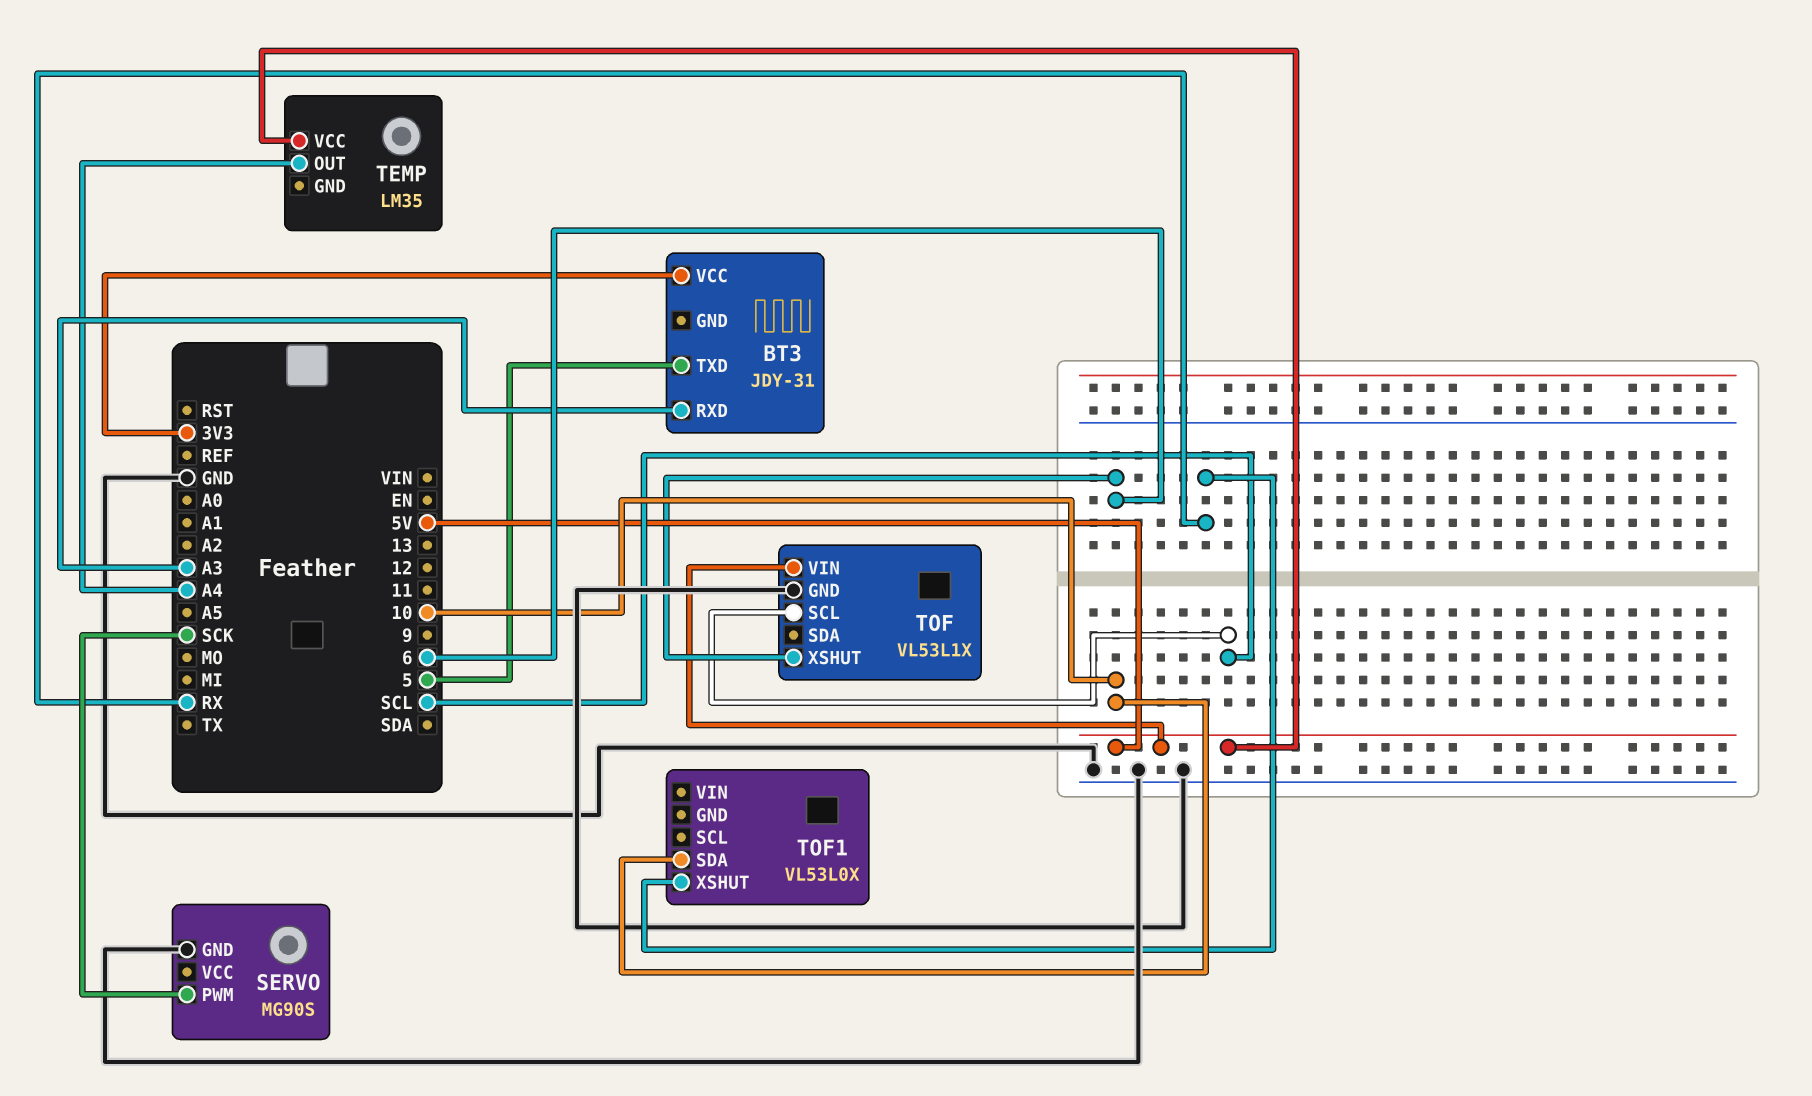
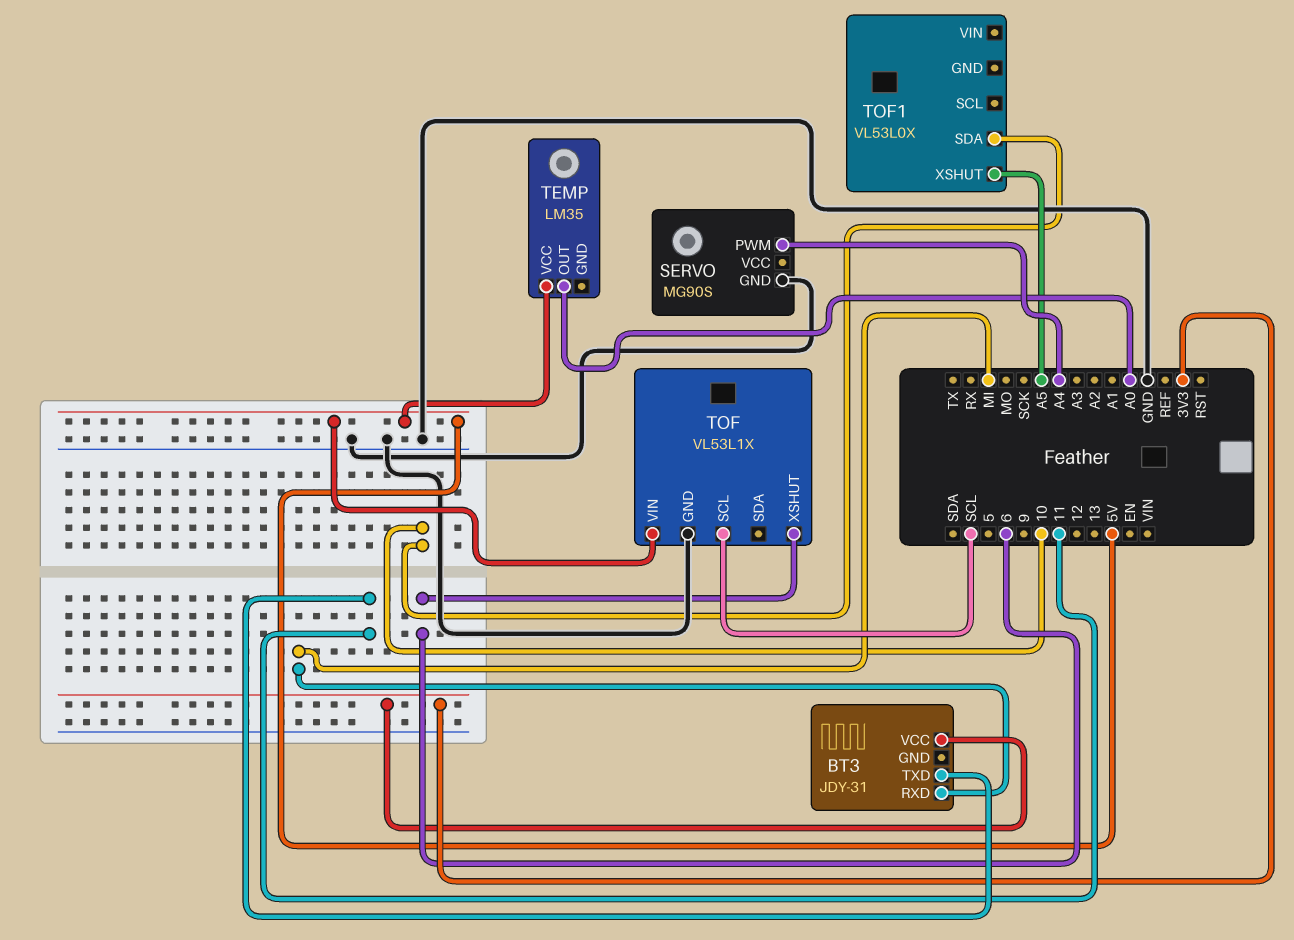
BT3 pin RXD: A3 -> MI
BT3 pin TXD: 5 -> 11
SERVO pin PWM: SCK -> A4
TEMP pin OUT: A4 -> A0
TOF1 pin XSHUT: RX -> A5

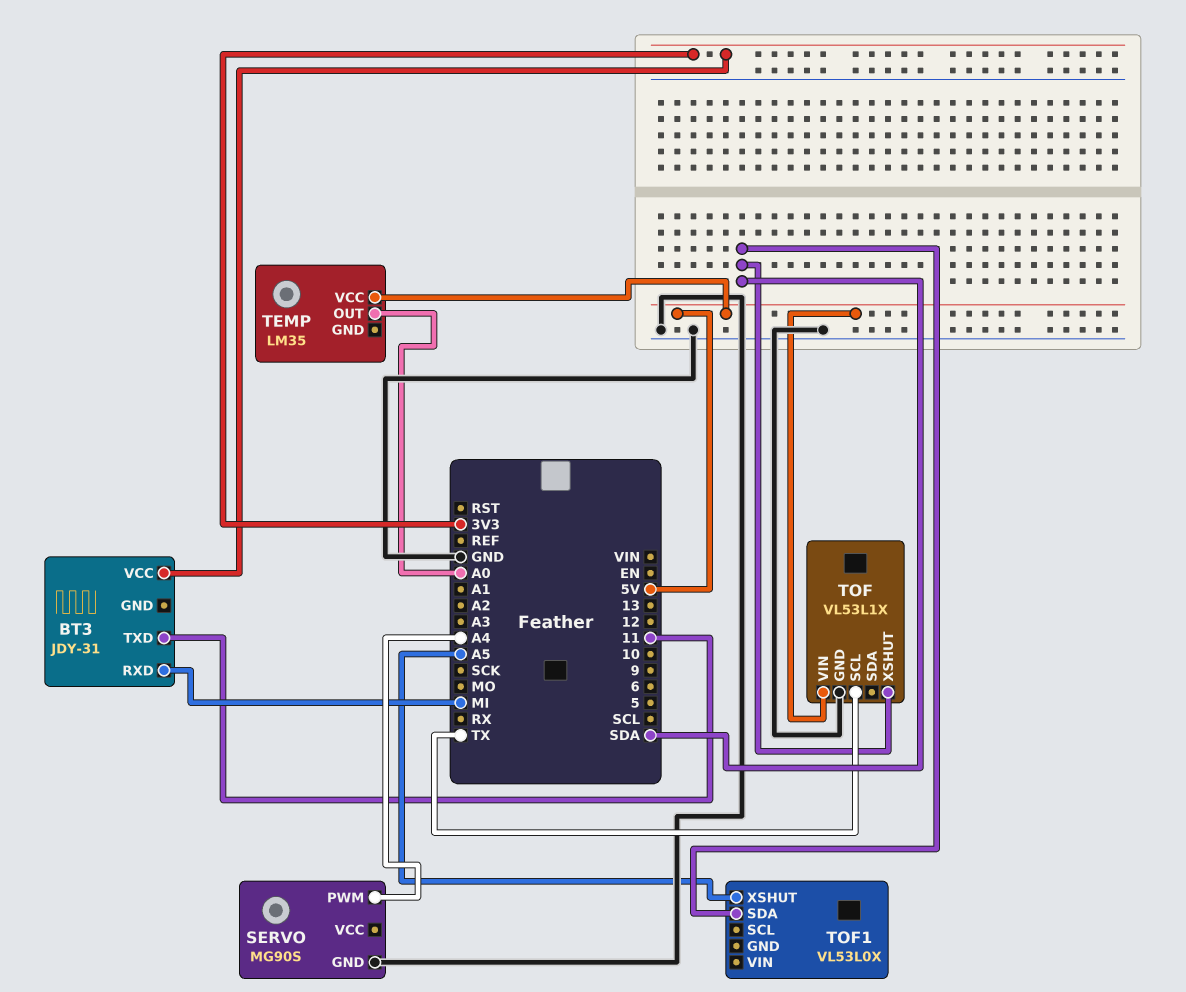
TOF pin SCL: SCL -> TX
TOF pin XSHUT: 6 -> SDA
TOF1 pin SDA: 10 -> SDA

